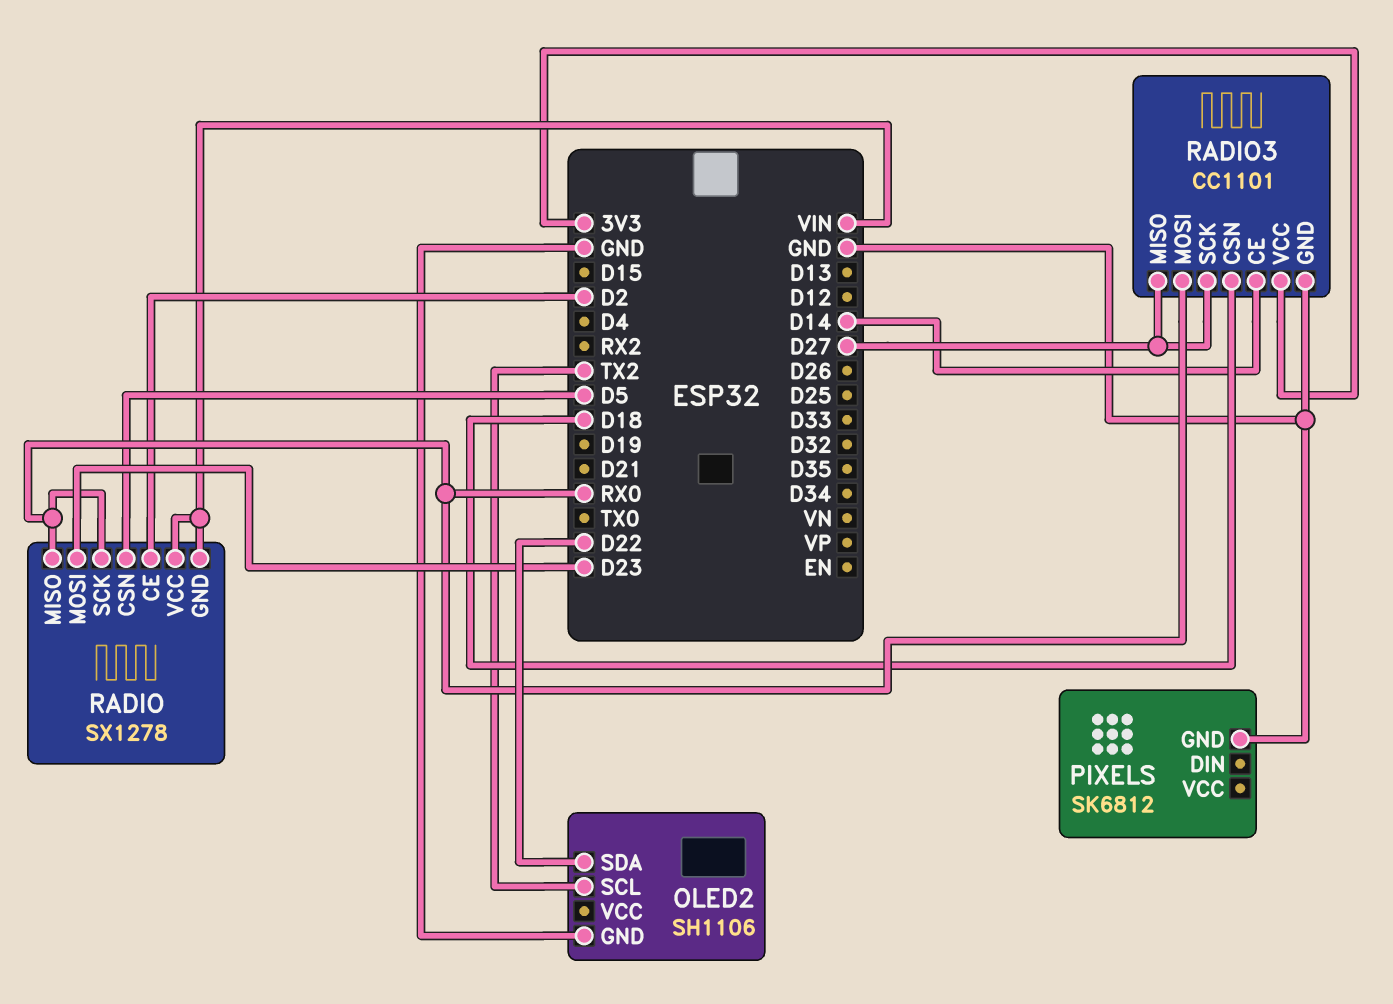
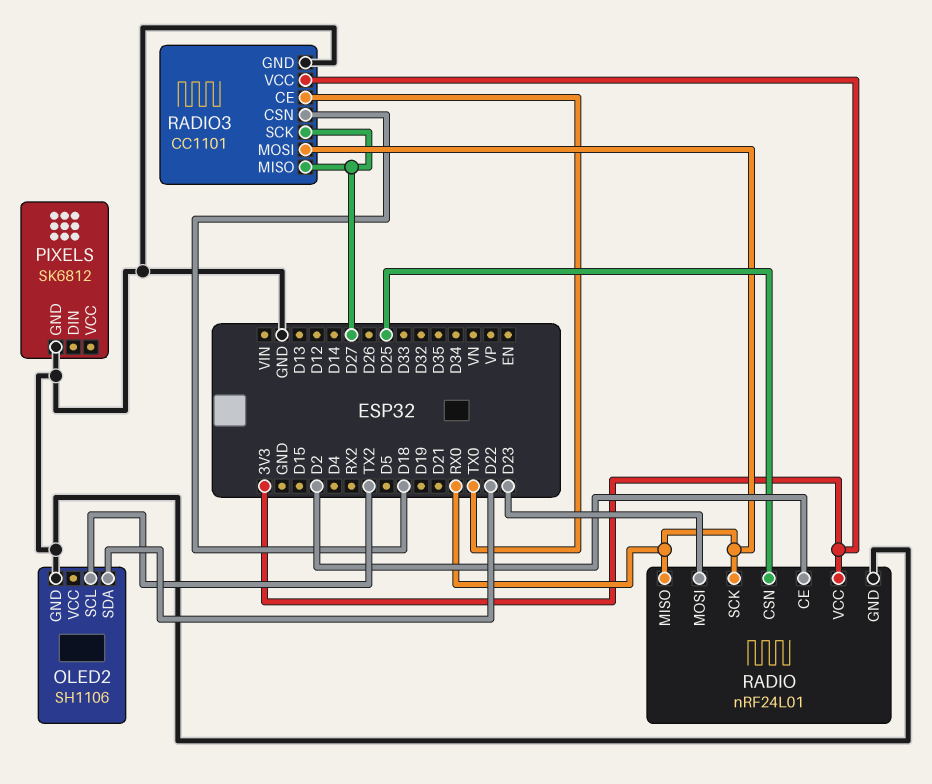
RADIO: SX1278 -> nRF24L01
RADIO pin CSN: D5 -> D25
RADIO pin GND: VIN -> GND
RADIO pin VCC: VIN -> 3V3
RADIO3 pin CE: D14 -> TX0

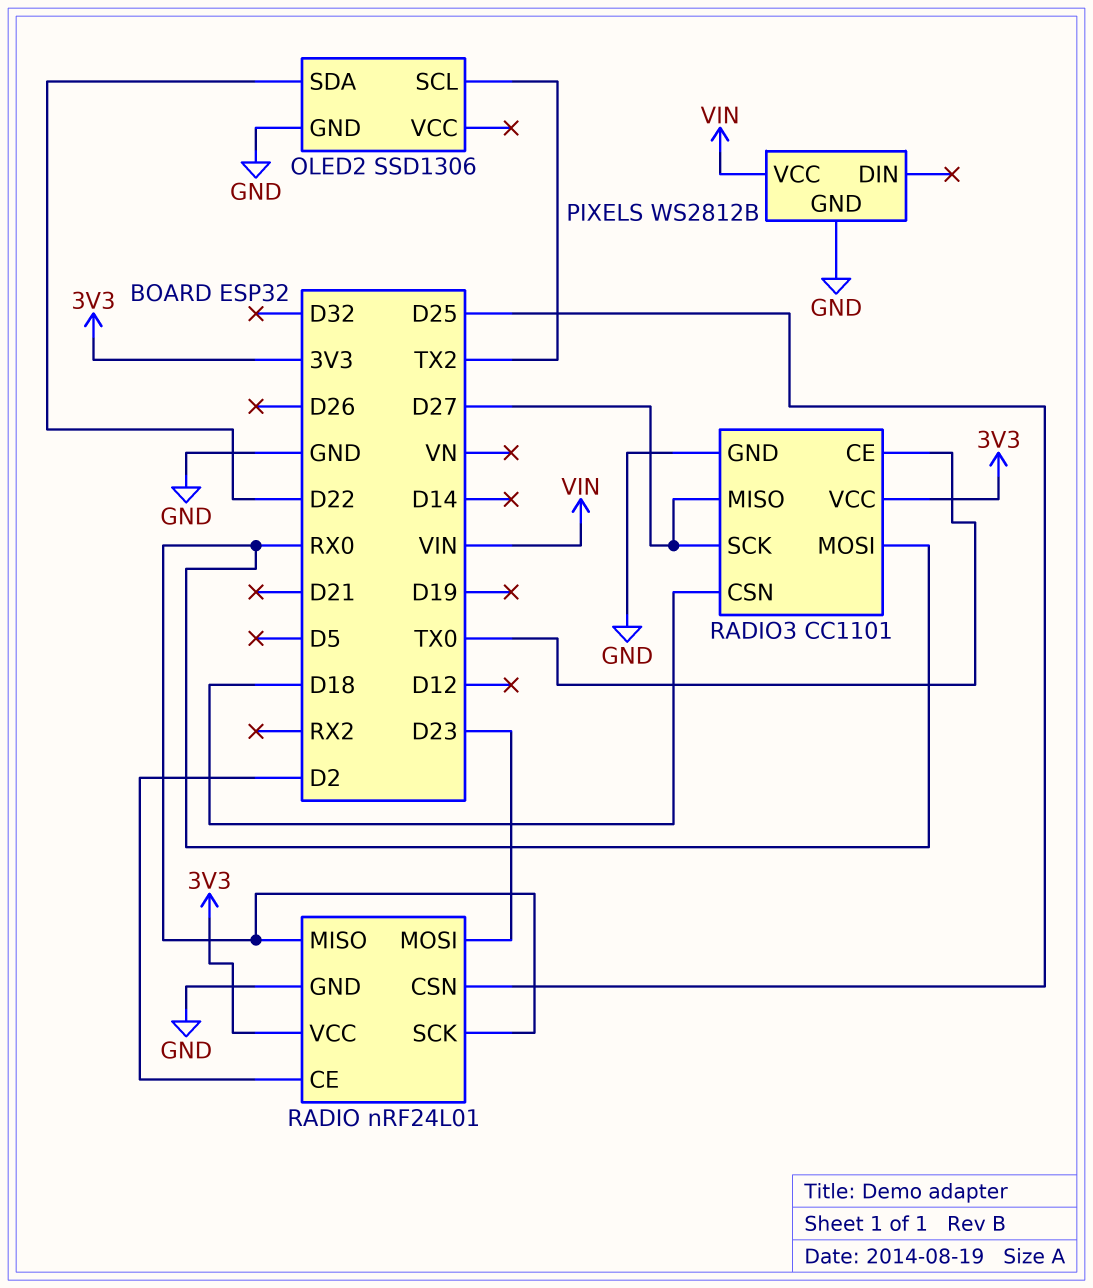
OLED2: SH1106 -> SSD1306
PIXELS: SK6812 -> WS2812B
PIXELS pin VCC: none -> VIN

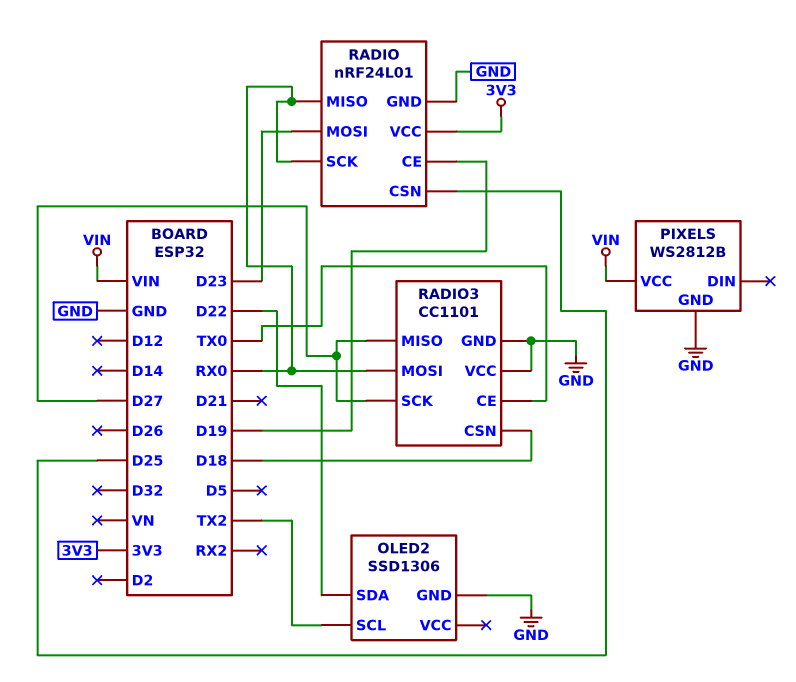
RADIO pin CE: D2 -> D19
RADIO3 pin VCC: 3V3 -> GND

